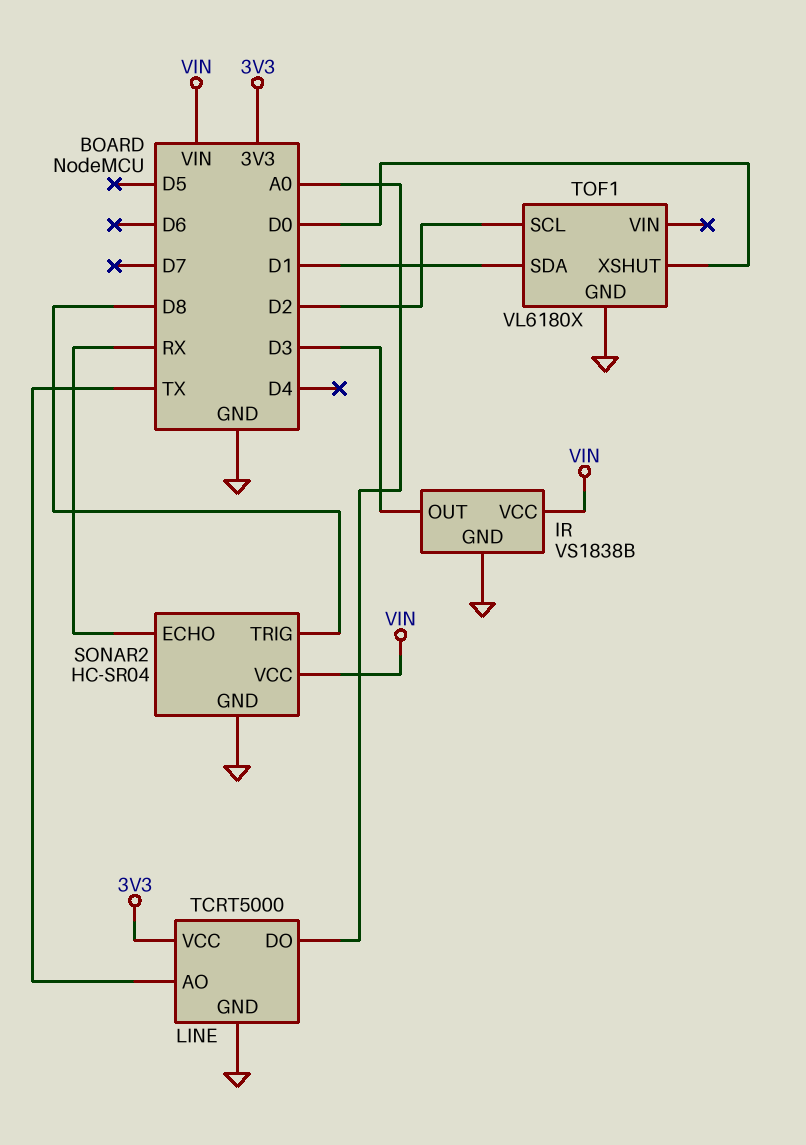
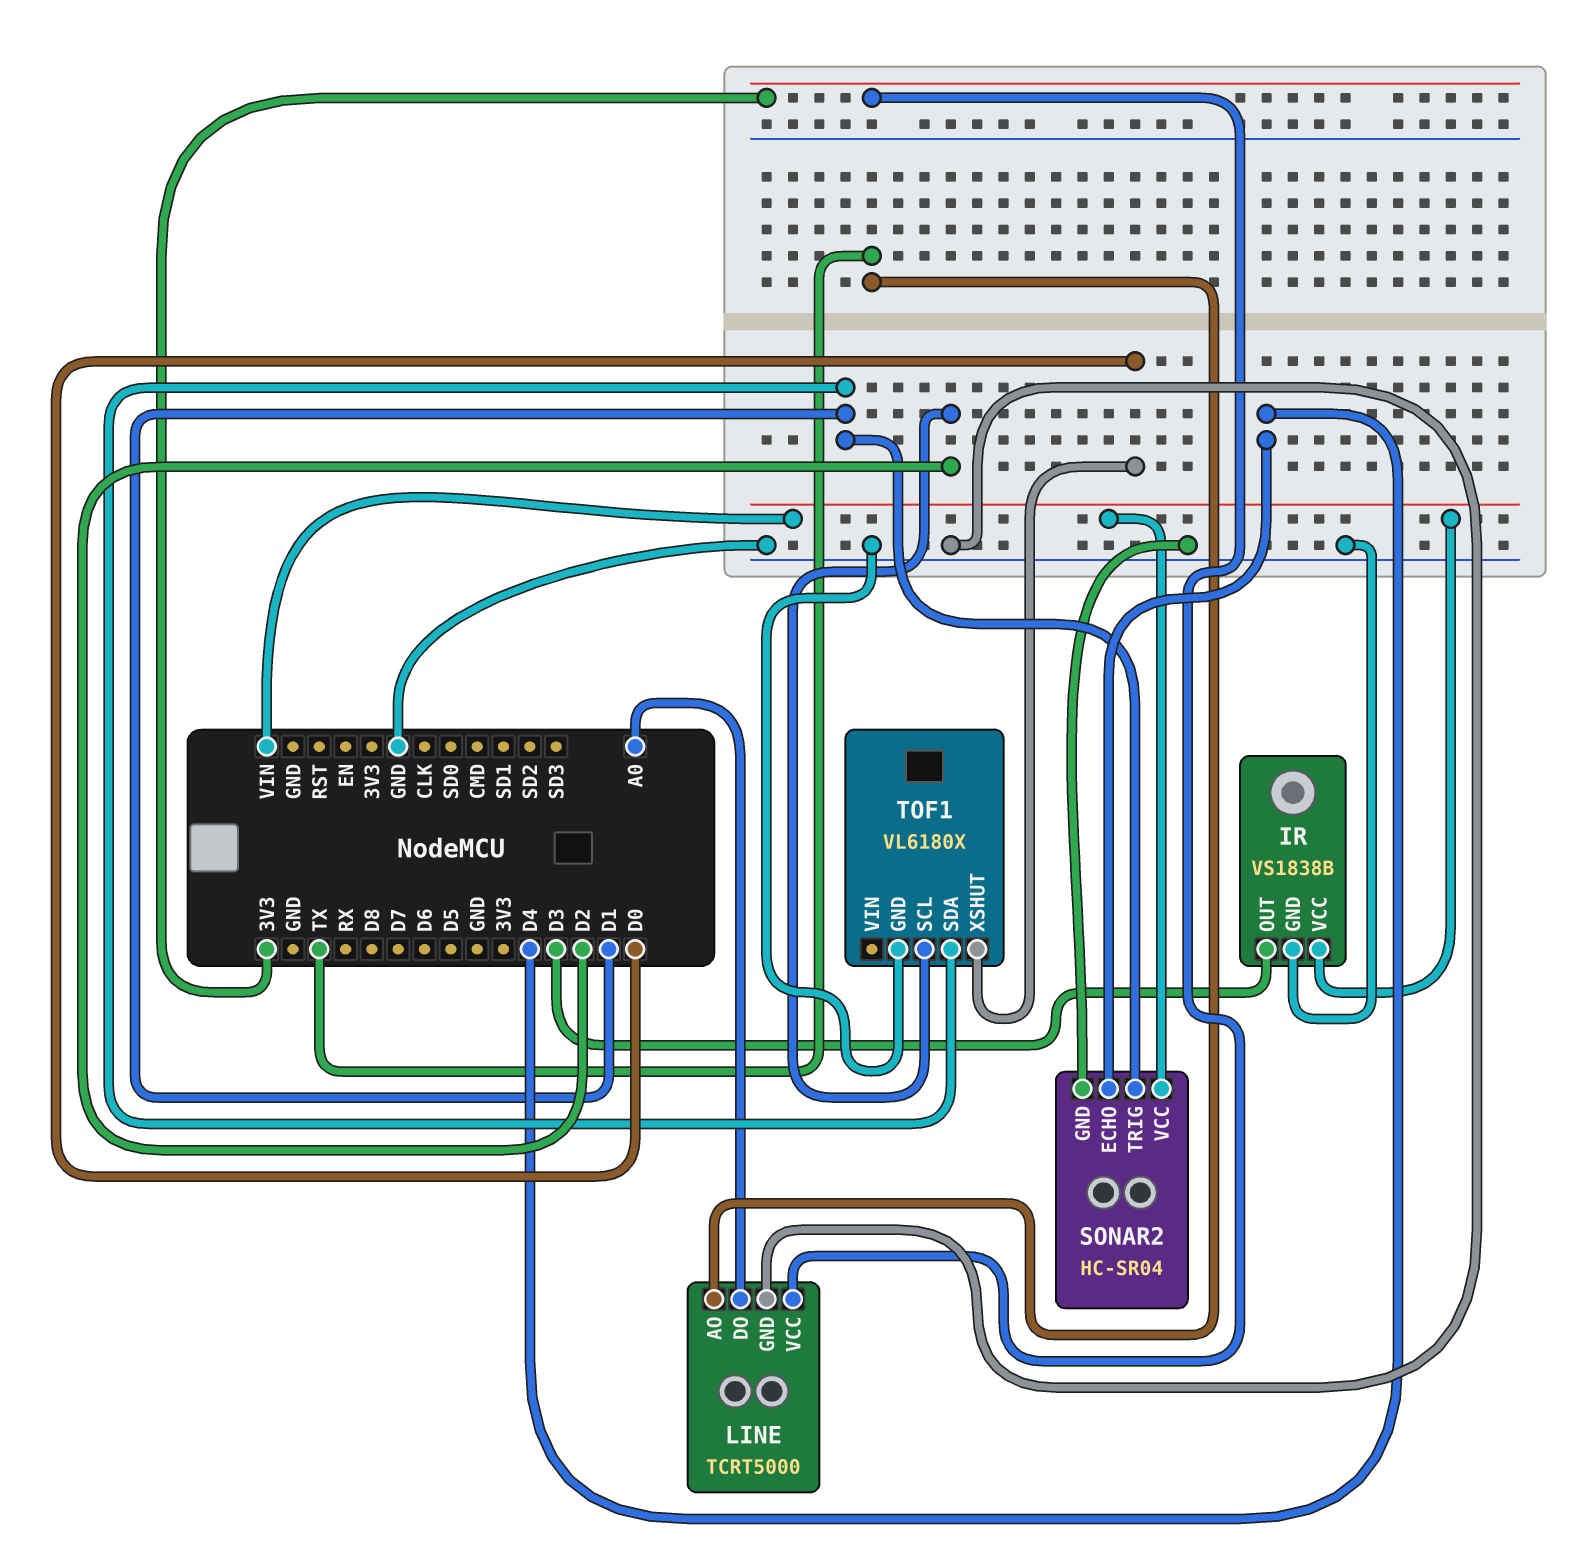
SONAR2 pin ECHO: RX -> D4
SONAR2 pin TRIG: D8 -> D1

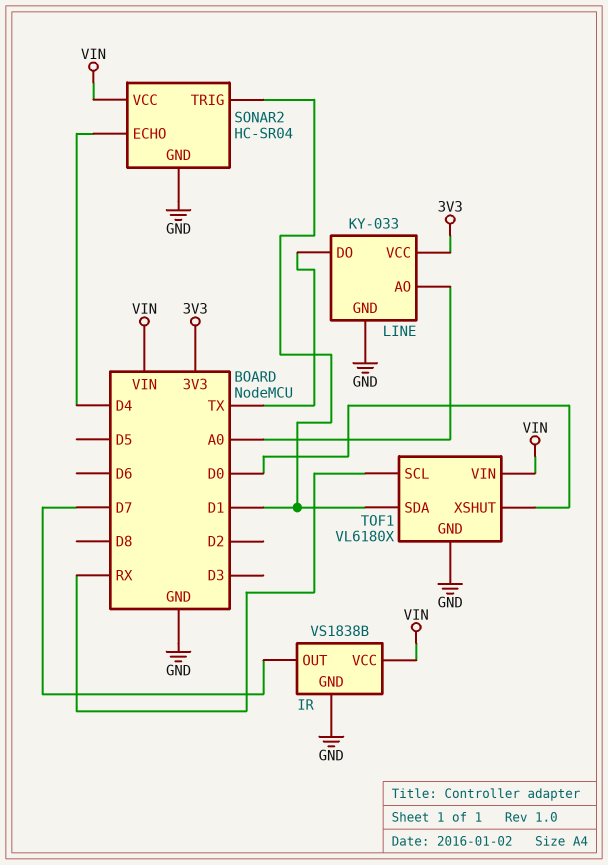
IR pin OUT: D3 -> D7
LINE: TCRT5000 -> KY-033
LINE pin AO: TX -> A0
LINE pin DO: A0 -> TX
TOF1 pin SCL: D2 -> RX
TOF1 pin VIN: none -> VIN

